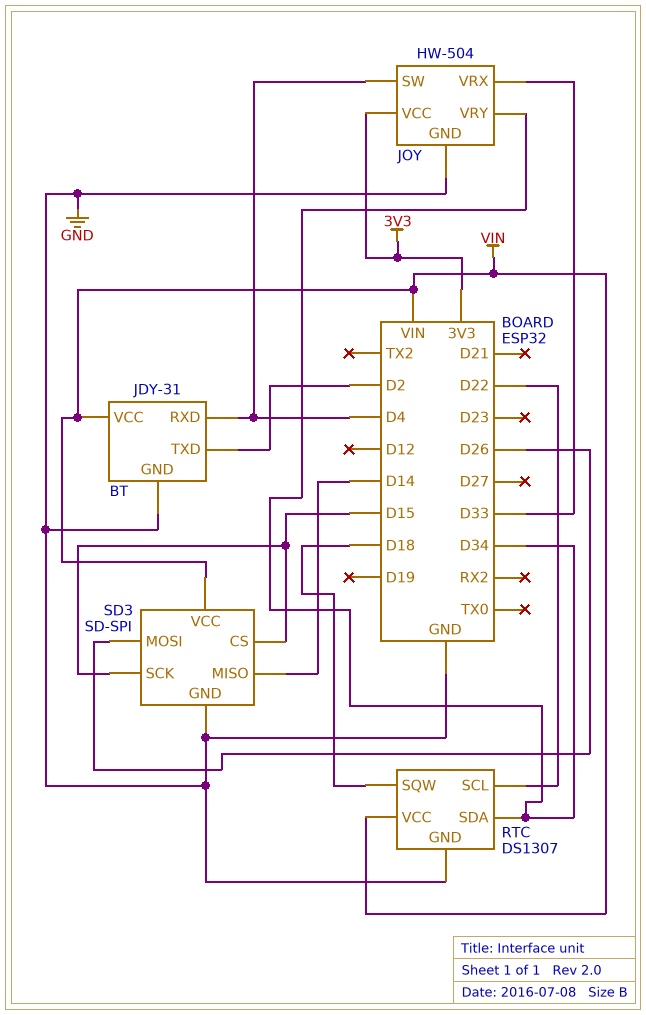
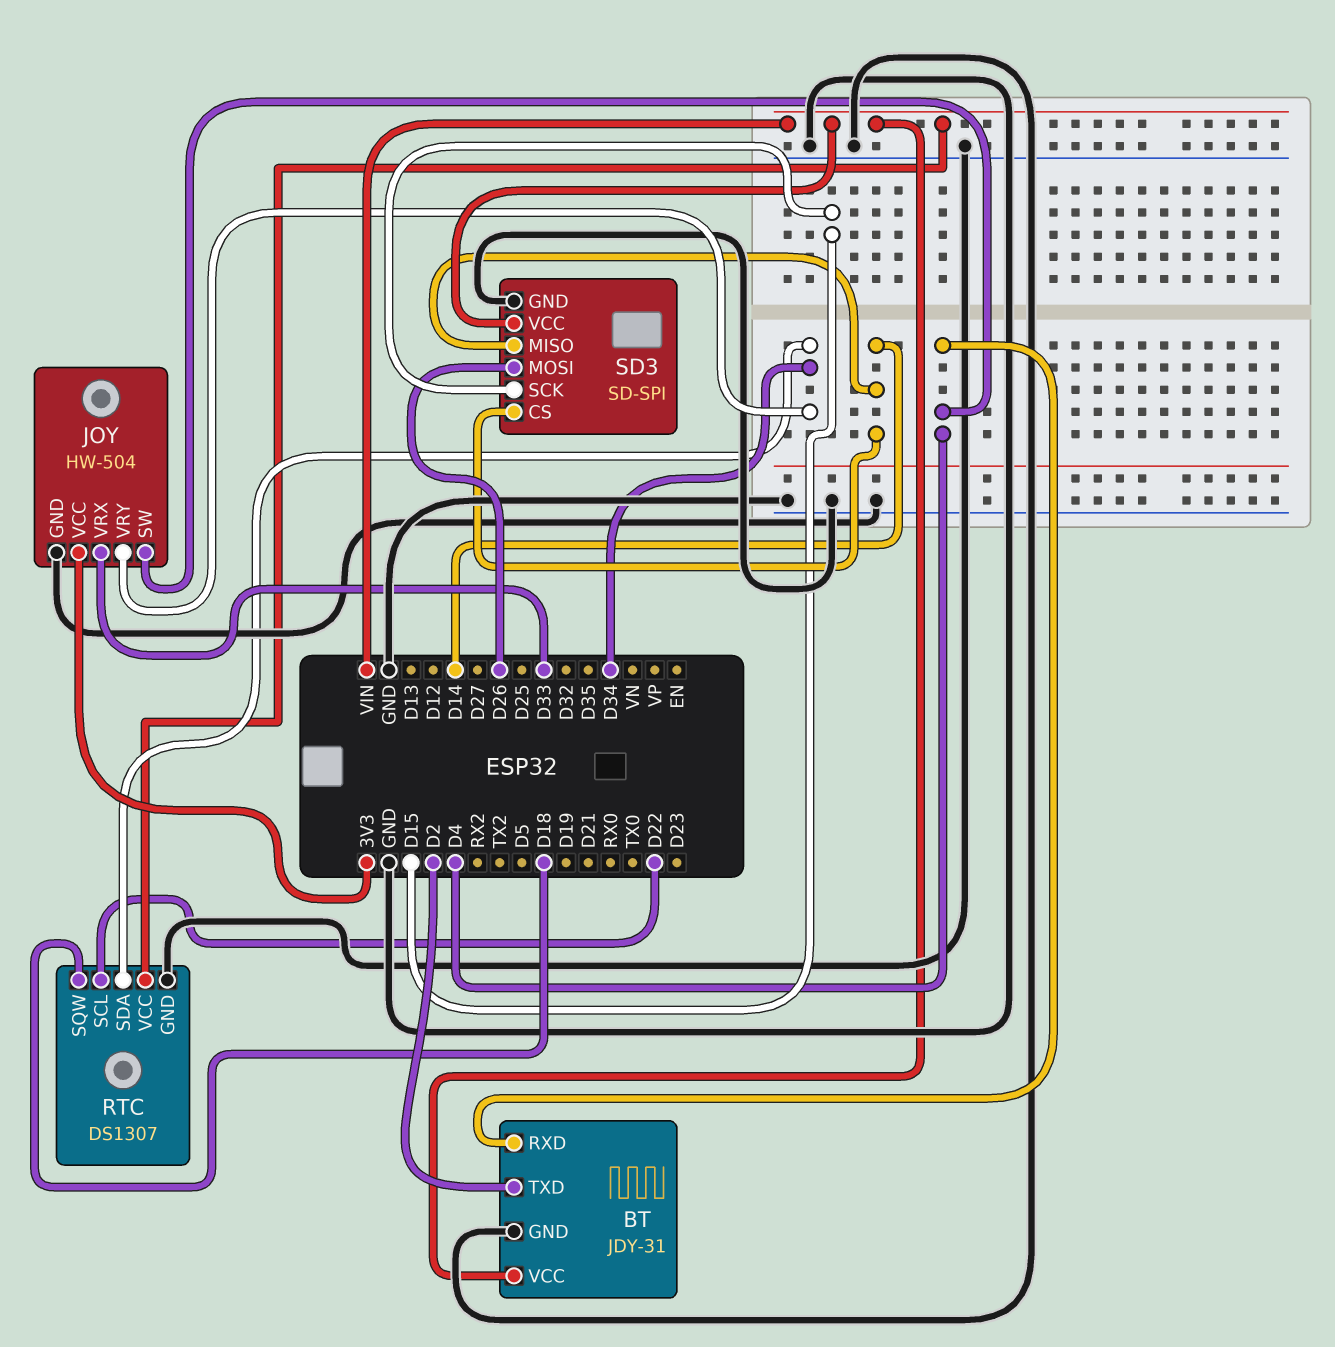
SD3 pin CS: D15 -> D14

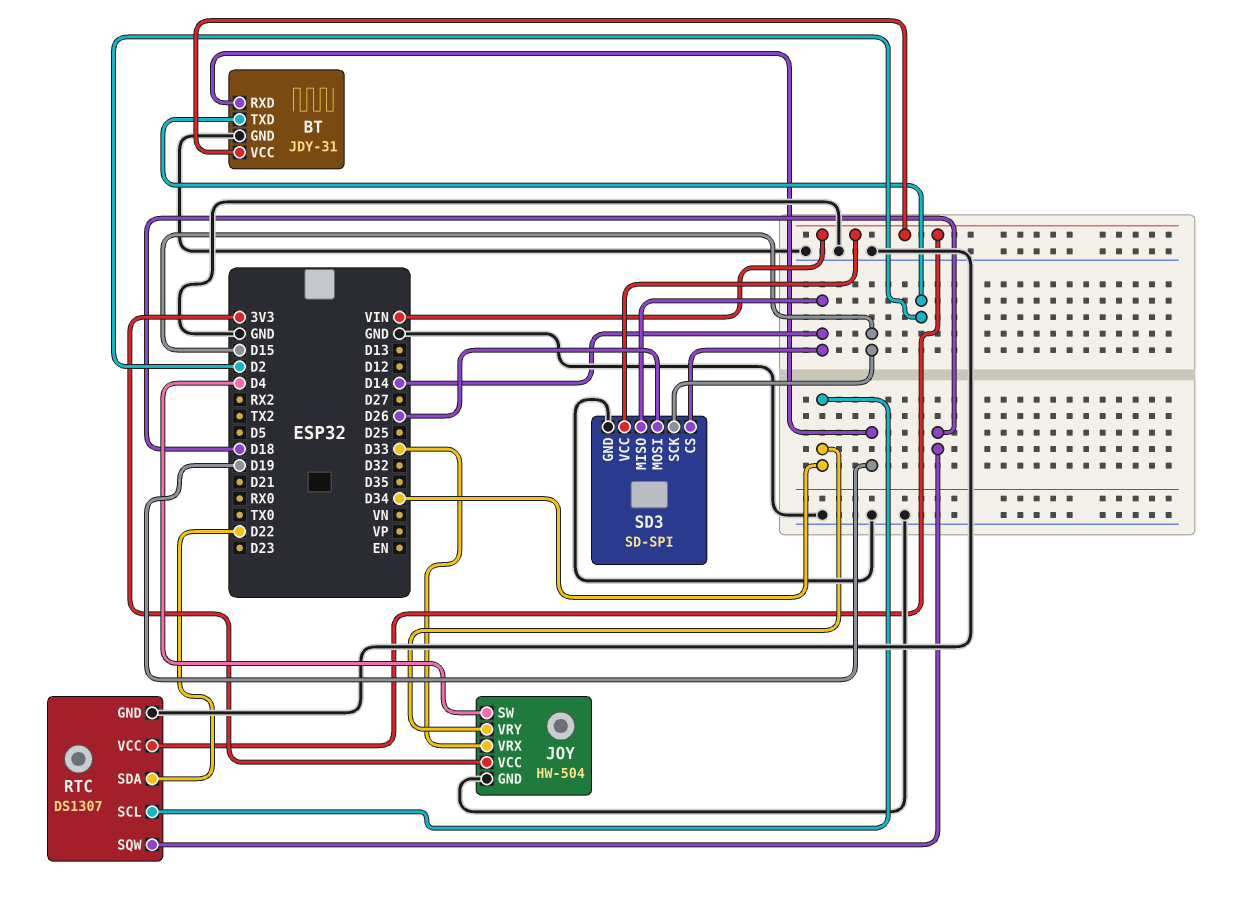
BT pin RXD: D4 -> D19
RTC pin SCL: D22 -> D34
RTC pin SDA: D34 -> D22

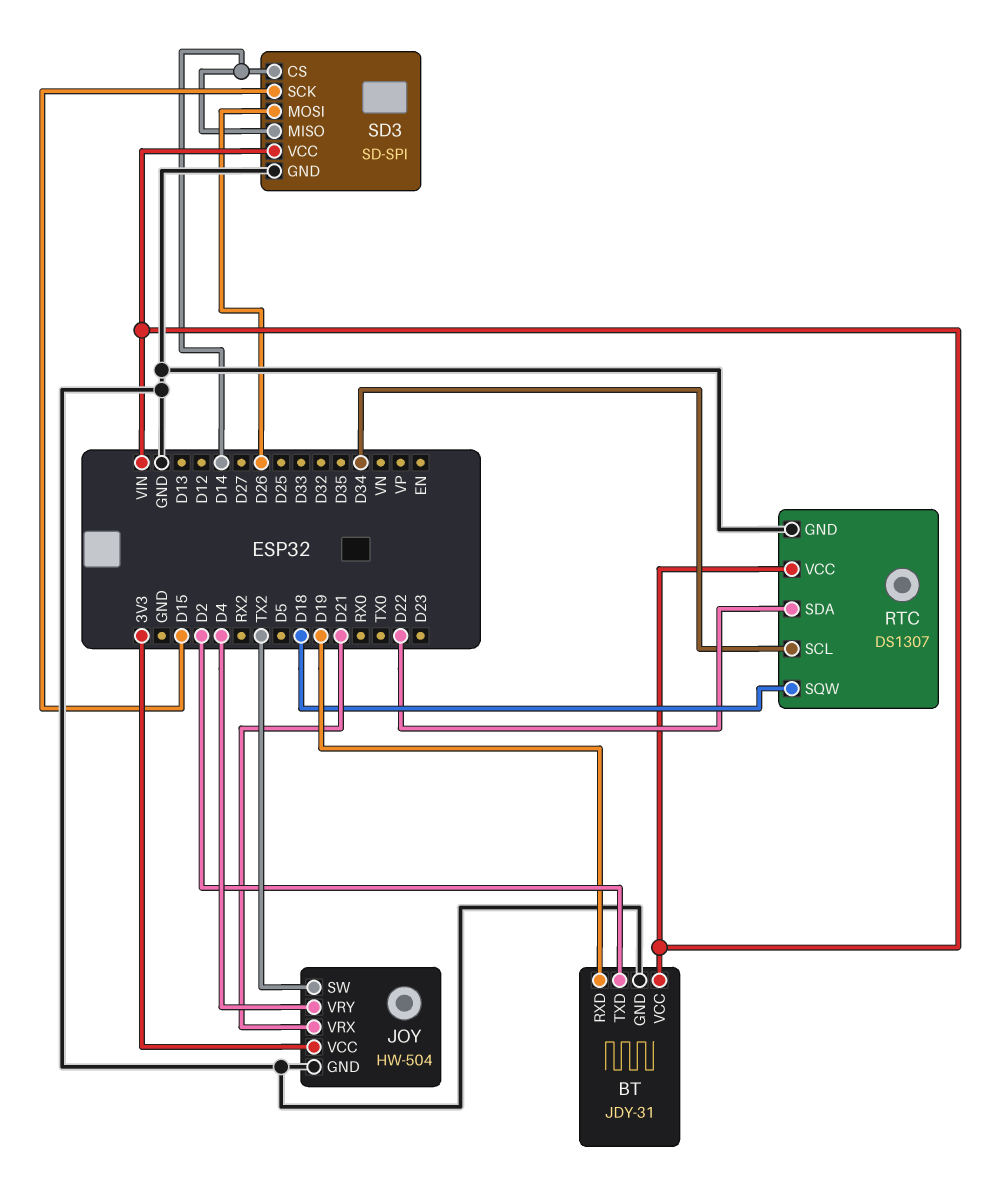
JOY pin SW: D4 -> TX2
JOY pin VRX: D33 -> D21
JOY pin VRY: D34 -> D4

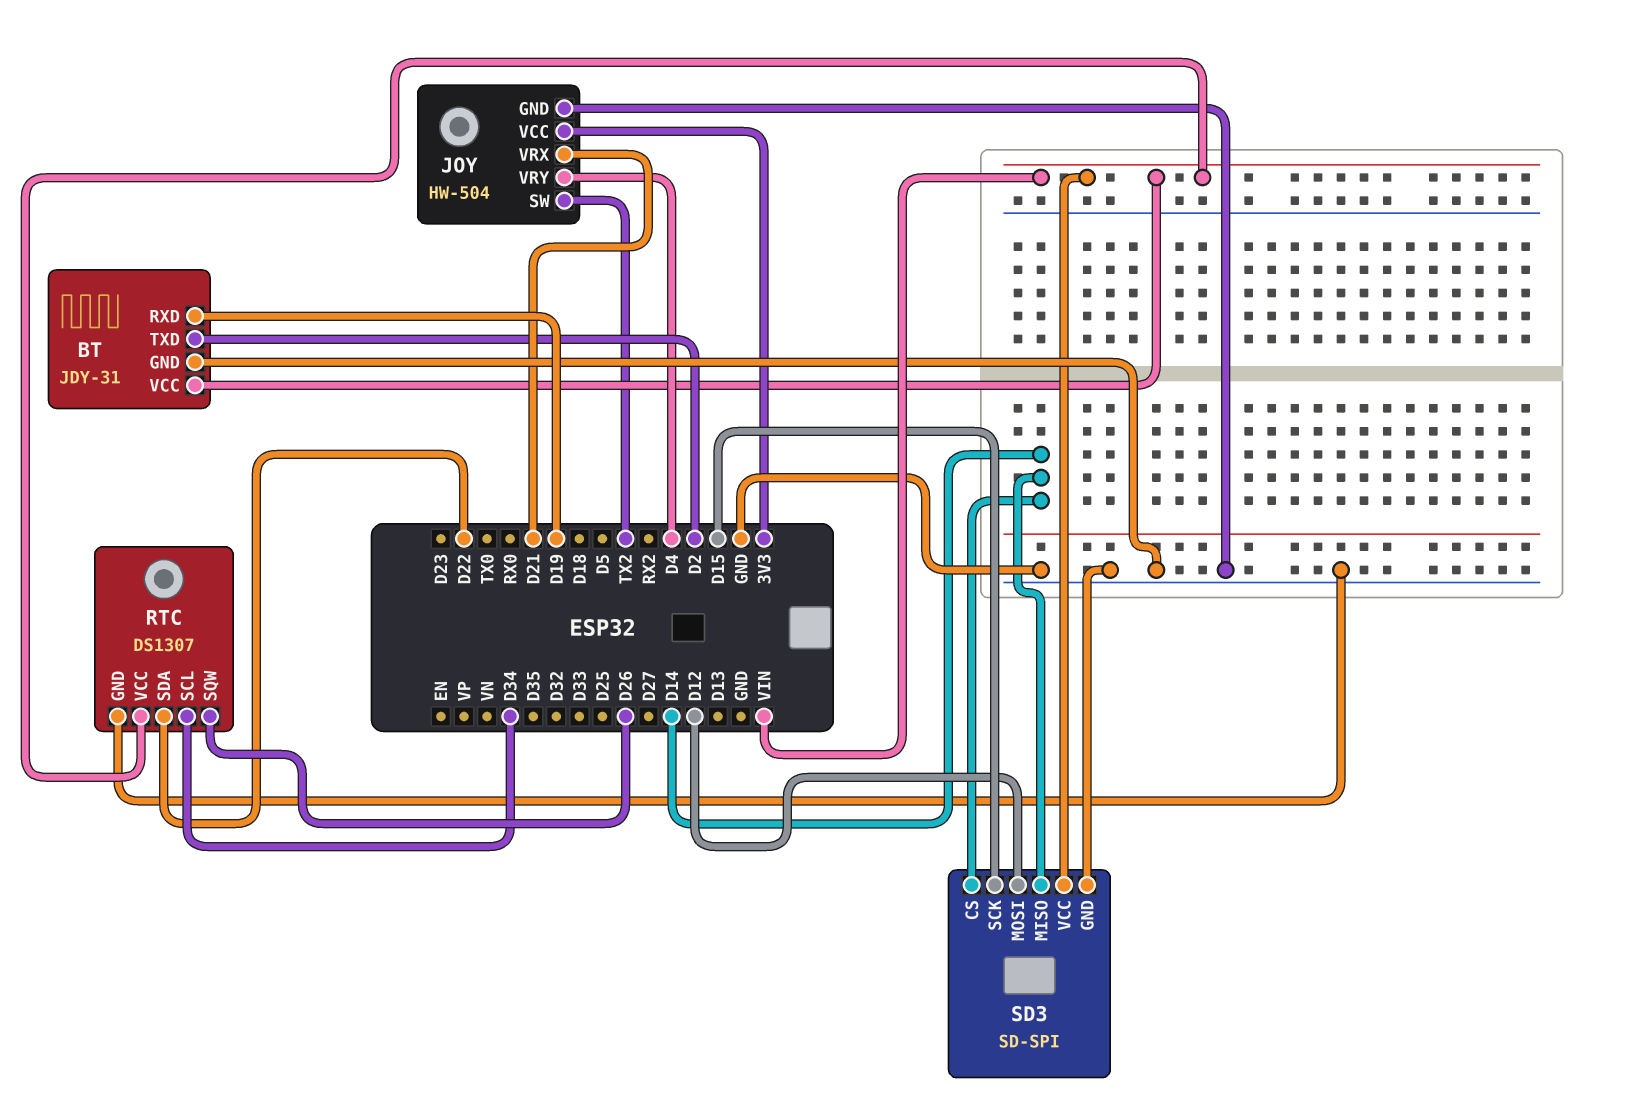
RTC pin SQW: D18 -> D26
SD3 pin MOSI: D26 -> D12

